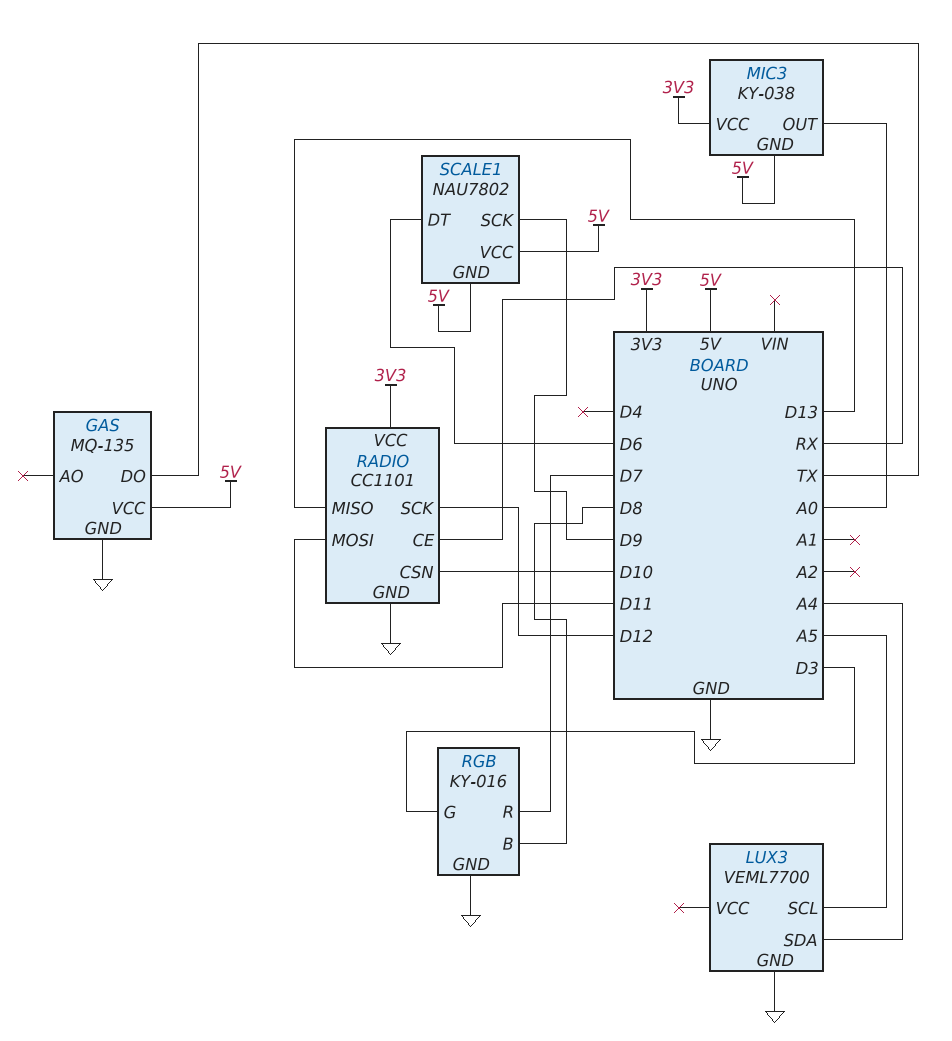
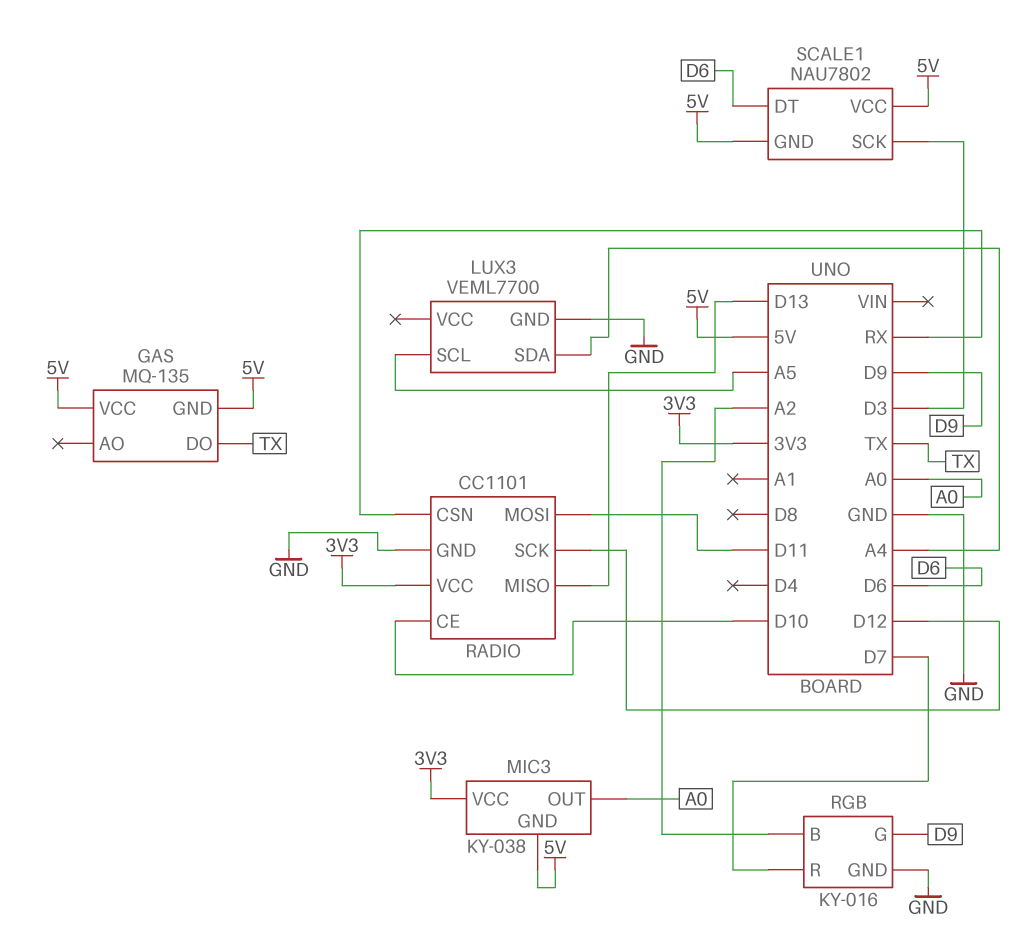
GAS pin GND: GND -> 5V
RADIO pin CE: RX -> D10
RADIO pin CSN: D10 -> RX
RGB pin B: D8 -> A2
RGB pin G: D3 -> D9
SCALE1 pin SCK: D9 -> D3

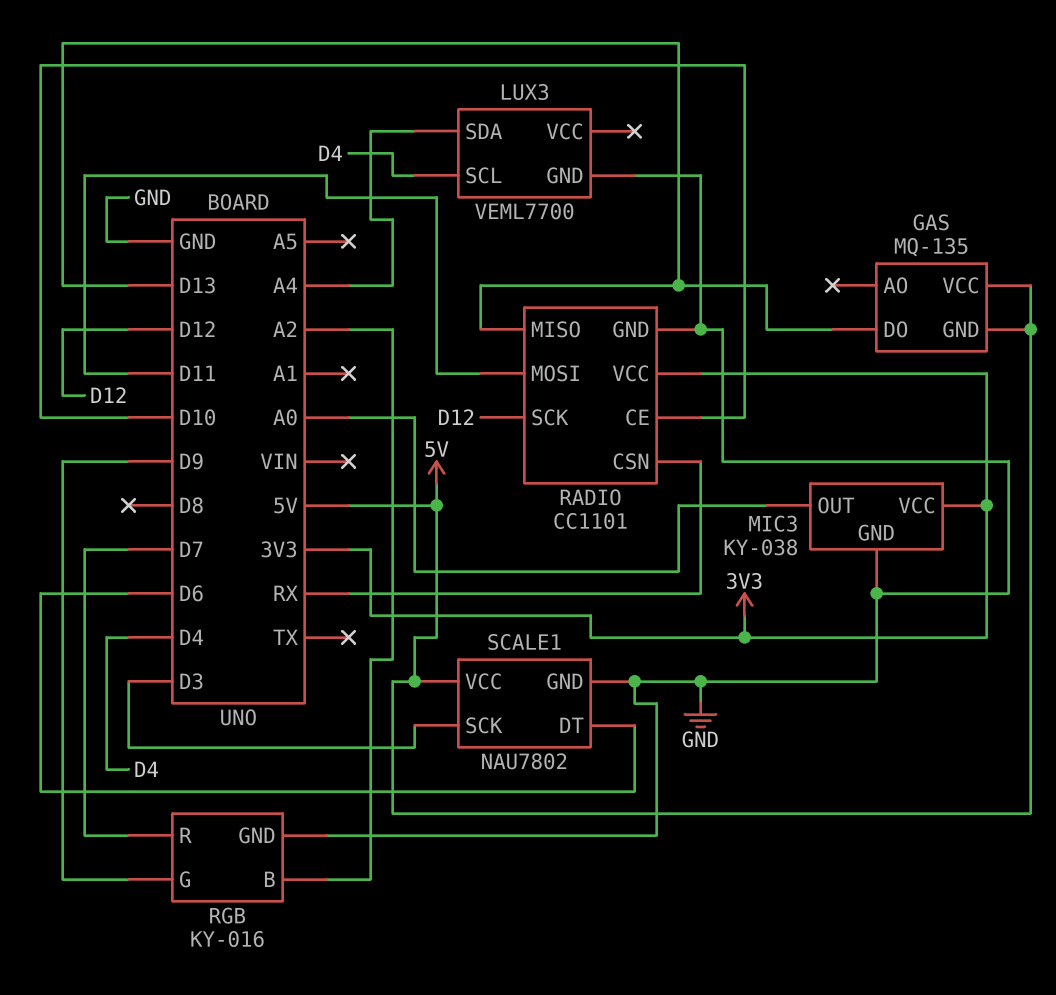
GAS pin DO: TX -> D13
LUX3 pin SCL: A5 -> D4
MIC3 pin GND: 5V -> GND
SCALE1 pin GND: 5V -> GND

